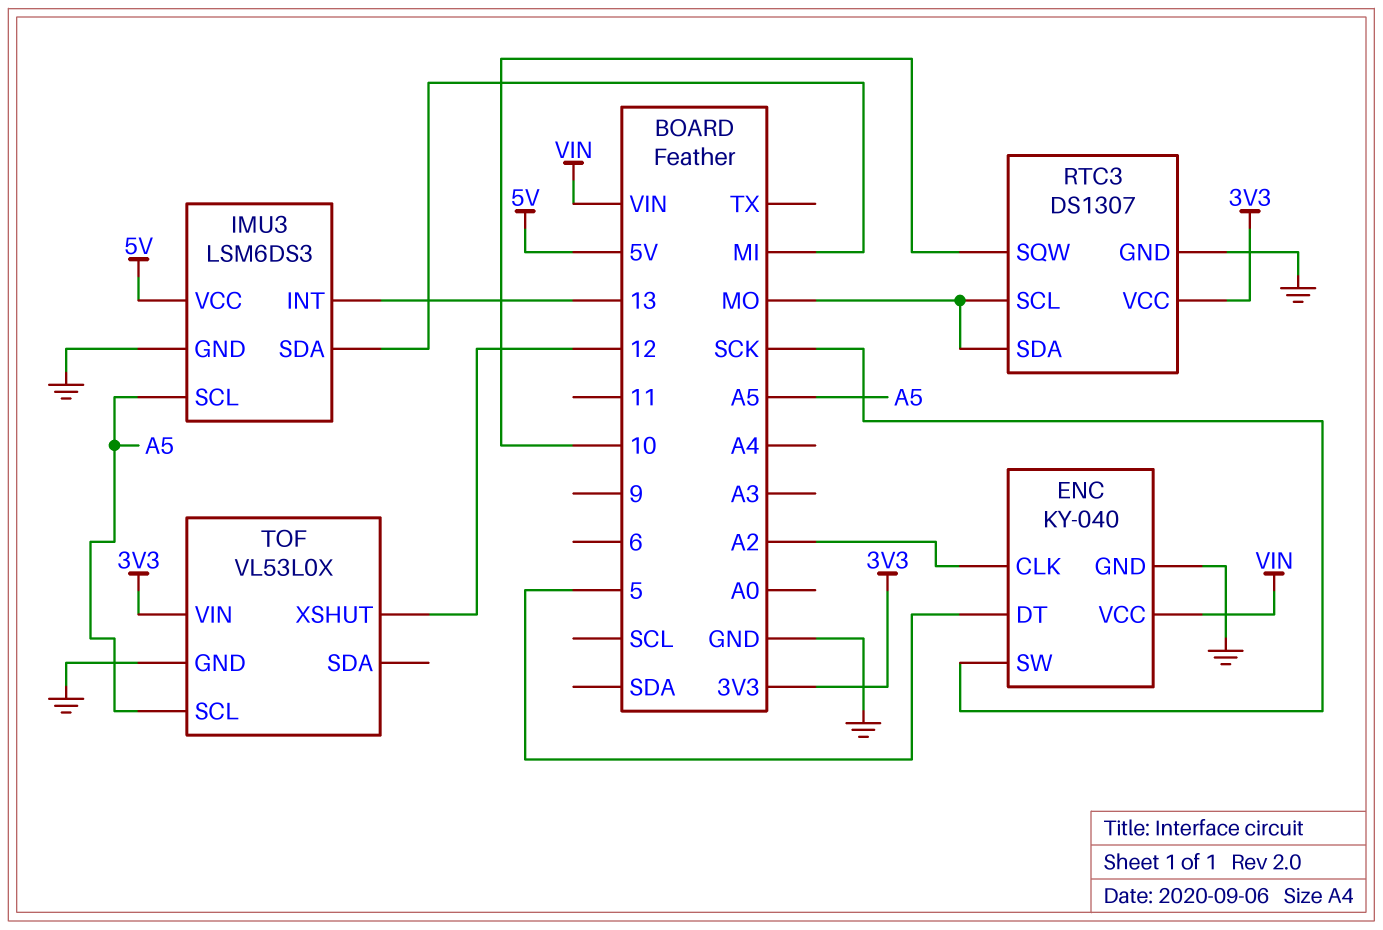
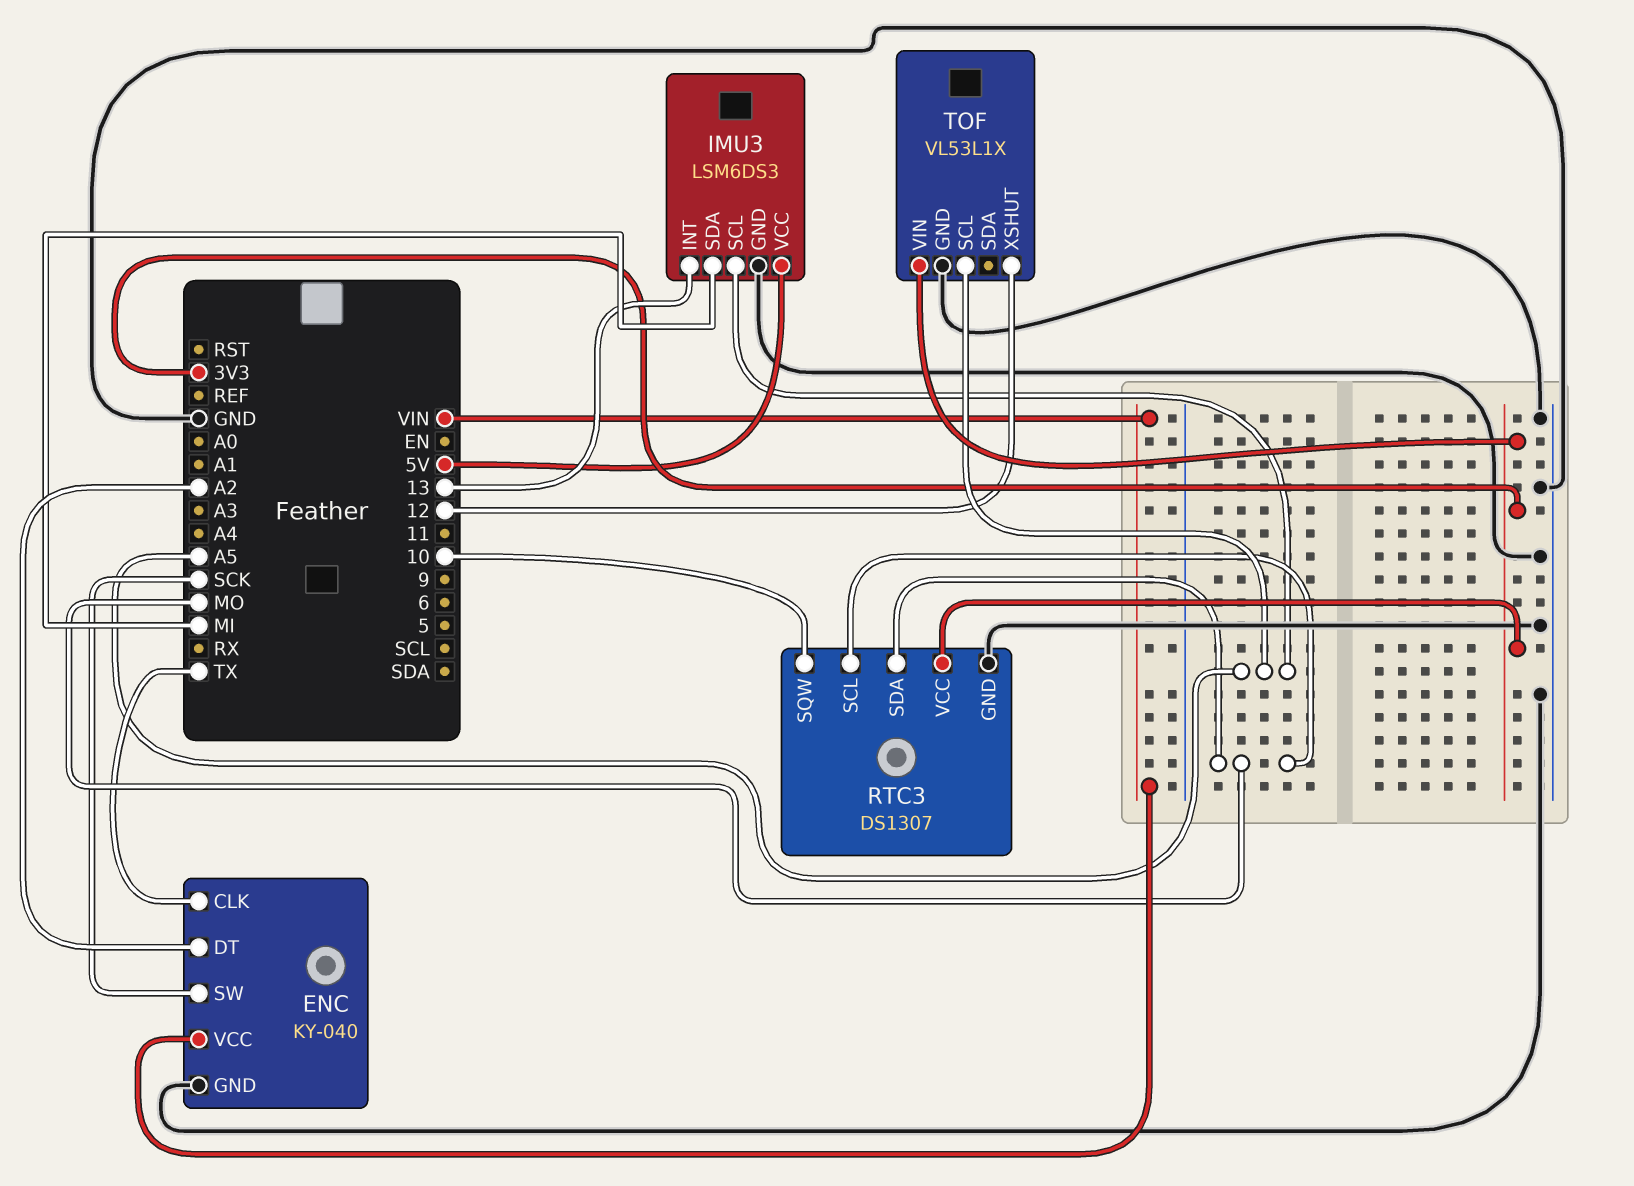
ENC pin CLK: A2 -> TX
ENC pin DT: 5 -> A2
TOF: VL53L0X -> VL53L1X

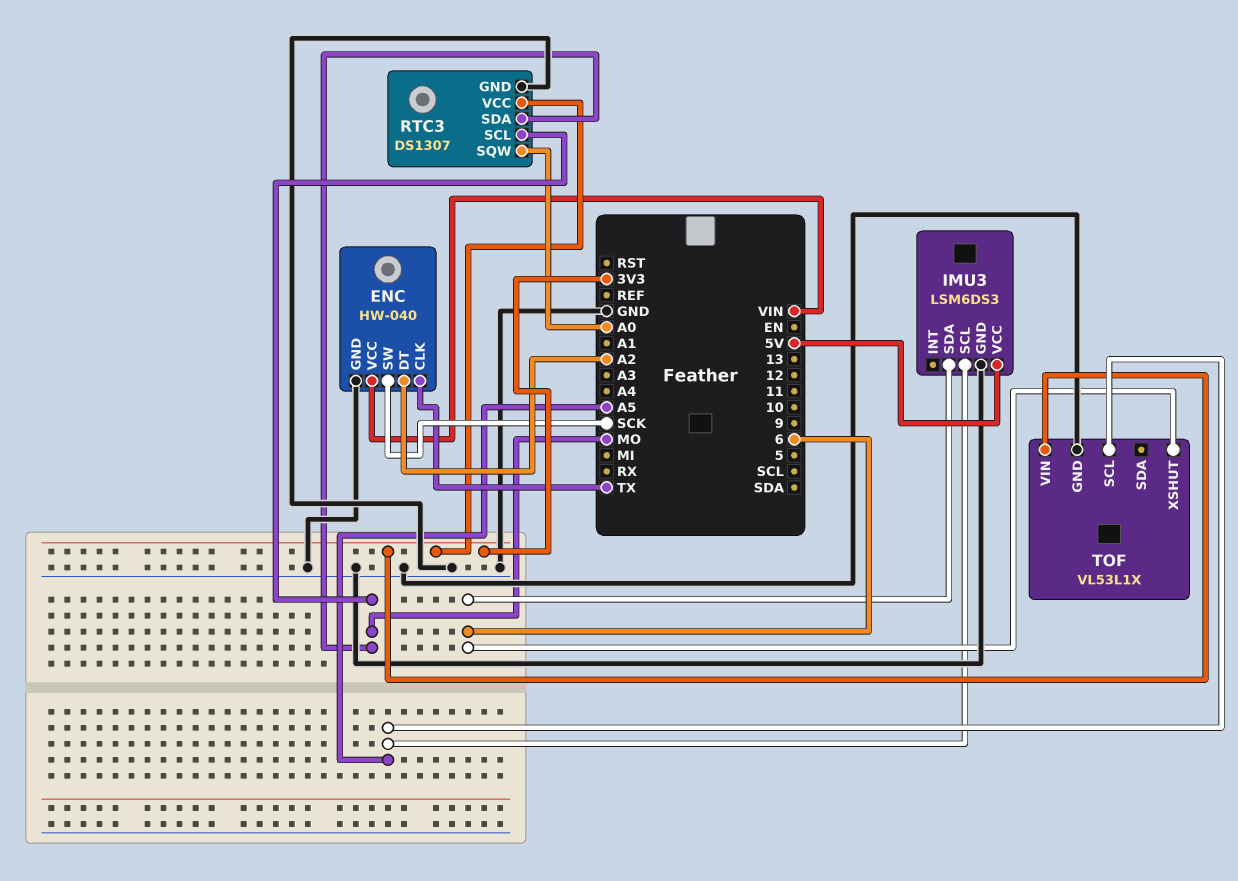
ENC: KY-040 -> HW-040
IMU3 pin INT: 13 -> none
IMU3 pin SDA: MI -> 6
RTC3 pin SQW: 10 -> A0
TOF pin XSHUT: 12 -> 6

